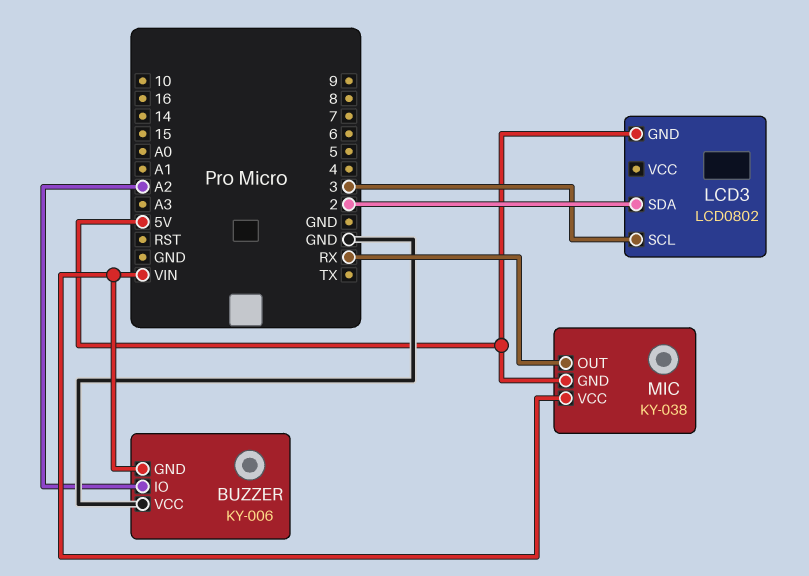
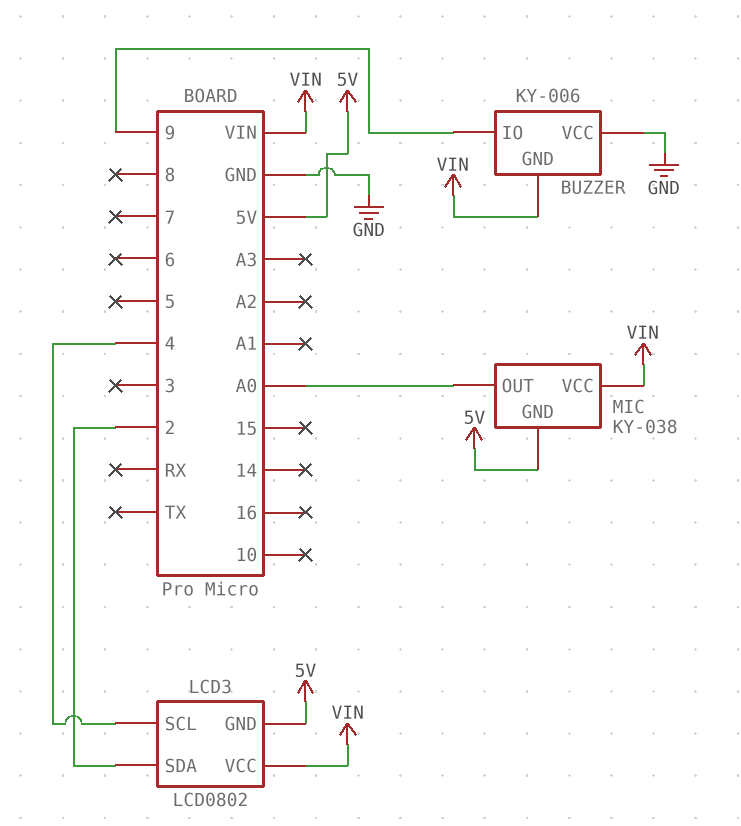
BUZZER pin IO: A2 -> 9
LCD3 pin SCL: 3 -> 4
LCD3 pin VCC: none -> VIN
MIC pin OUT: RX -> A0

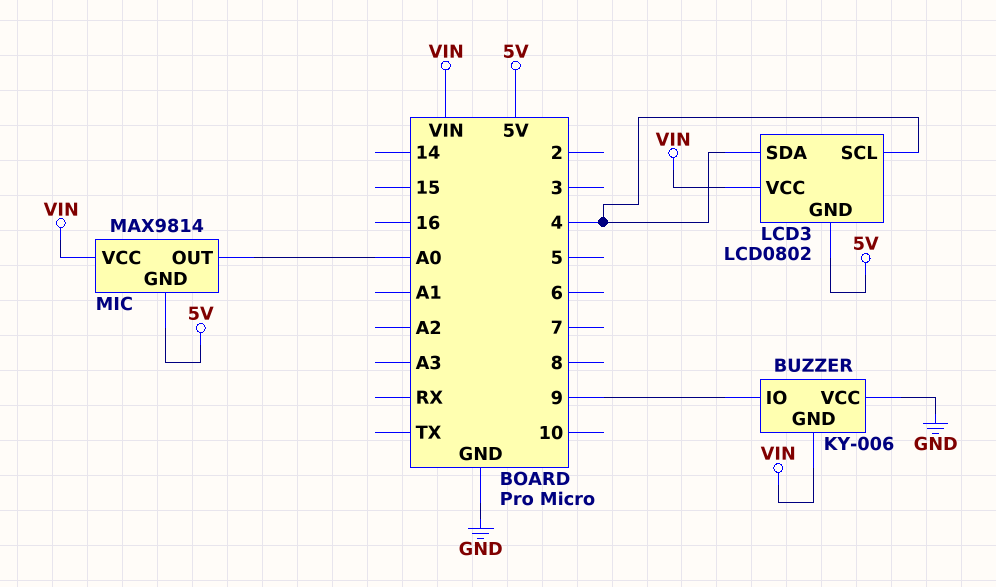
LCD3 pin SDA: 2 -> 4
MIC: KY-038 -> MAX9814

